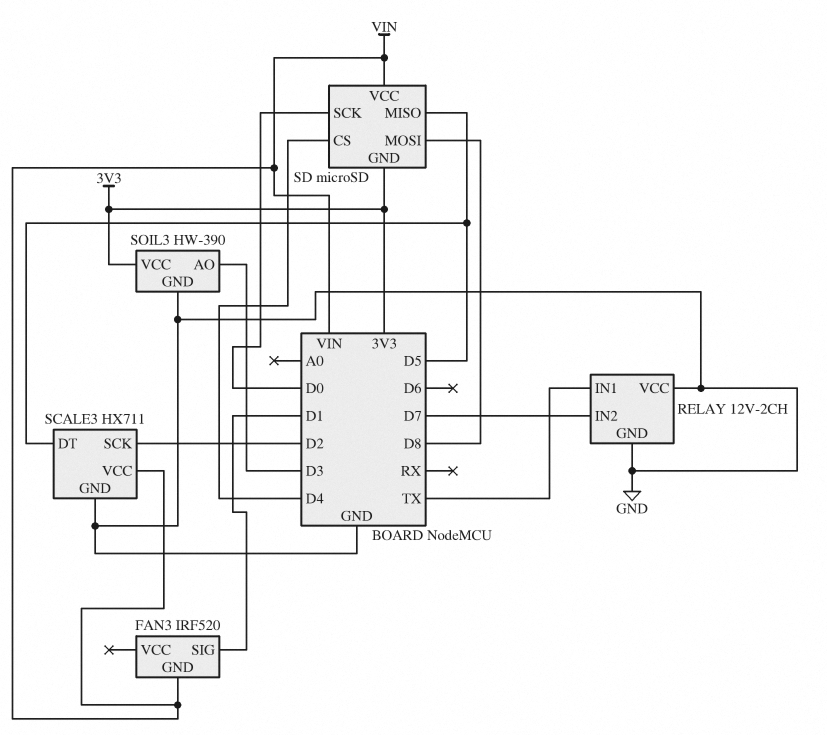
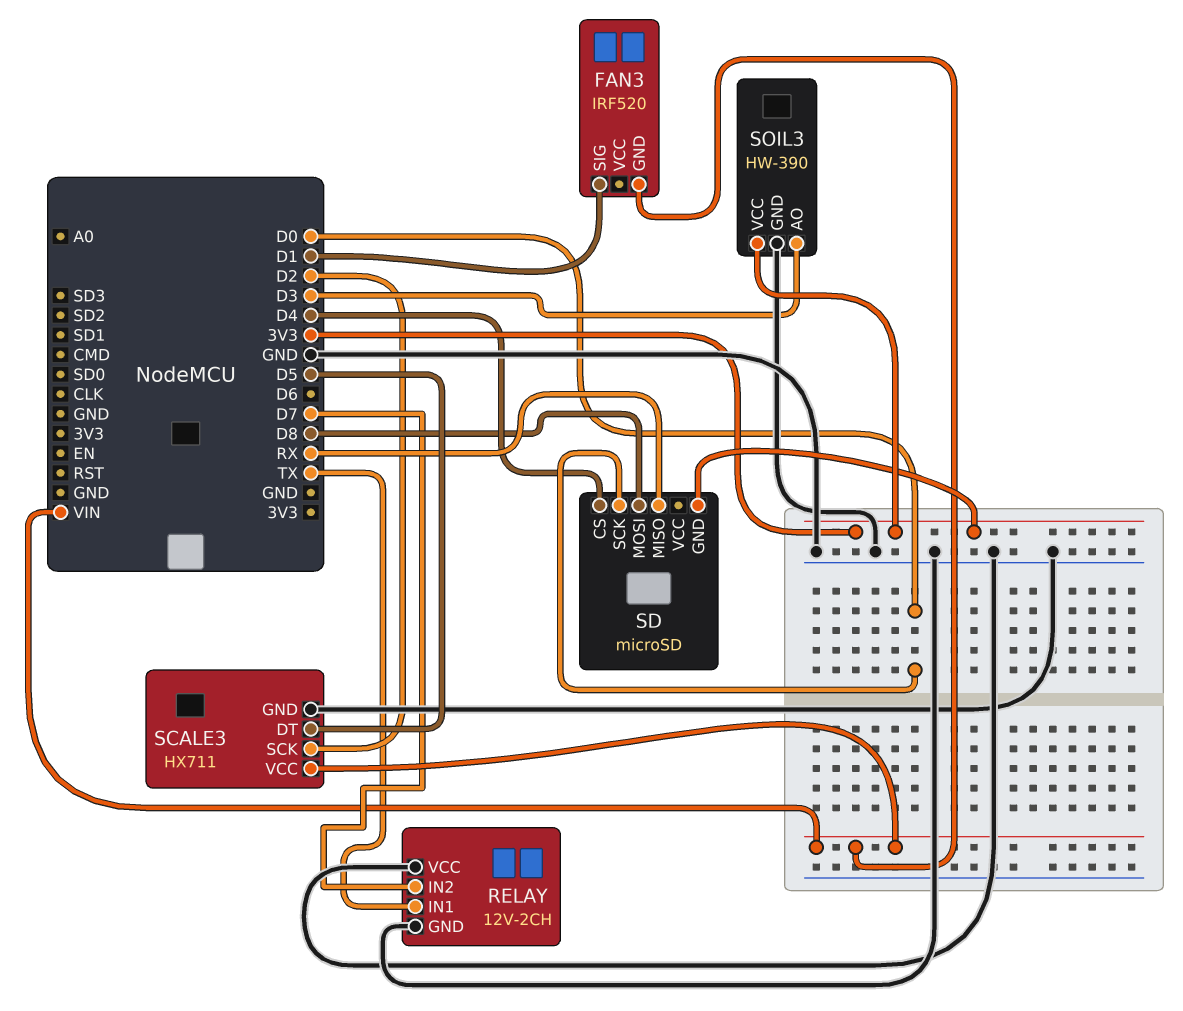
SD pin MISO: D5 -> RX
SD pin VCC: VIN -> none

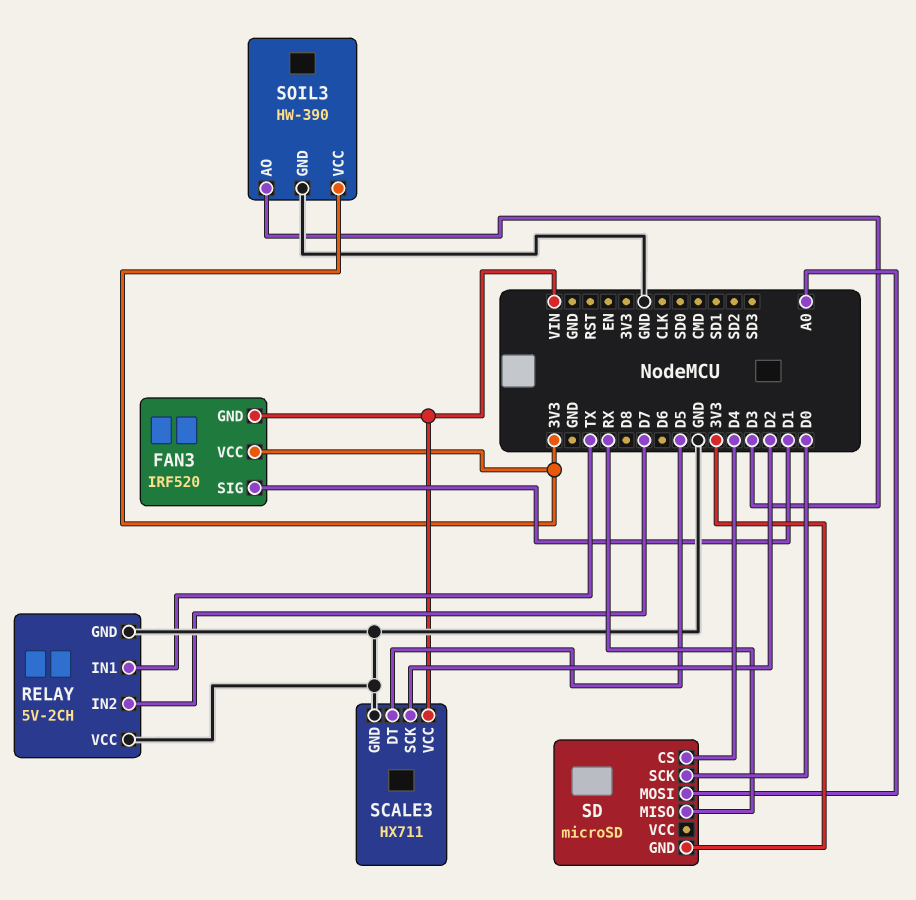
FAN3 pin VCC: none -> 3V3
RELAY: 12V-2CH -> 5V-2CH
SD pin MOSI: D8 -> A0

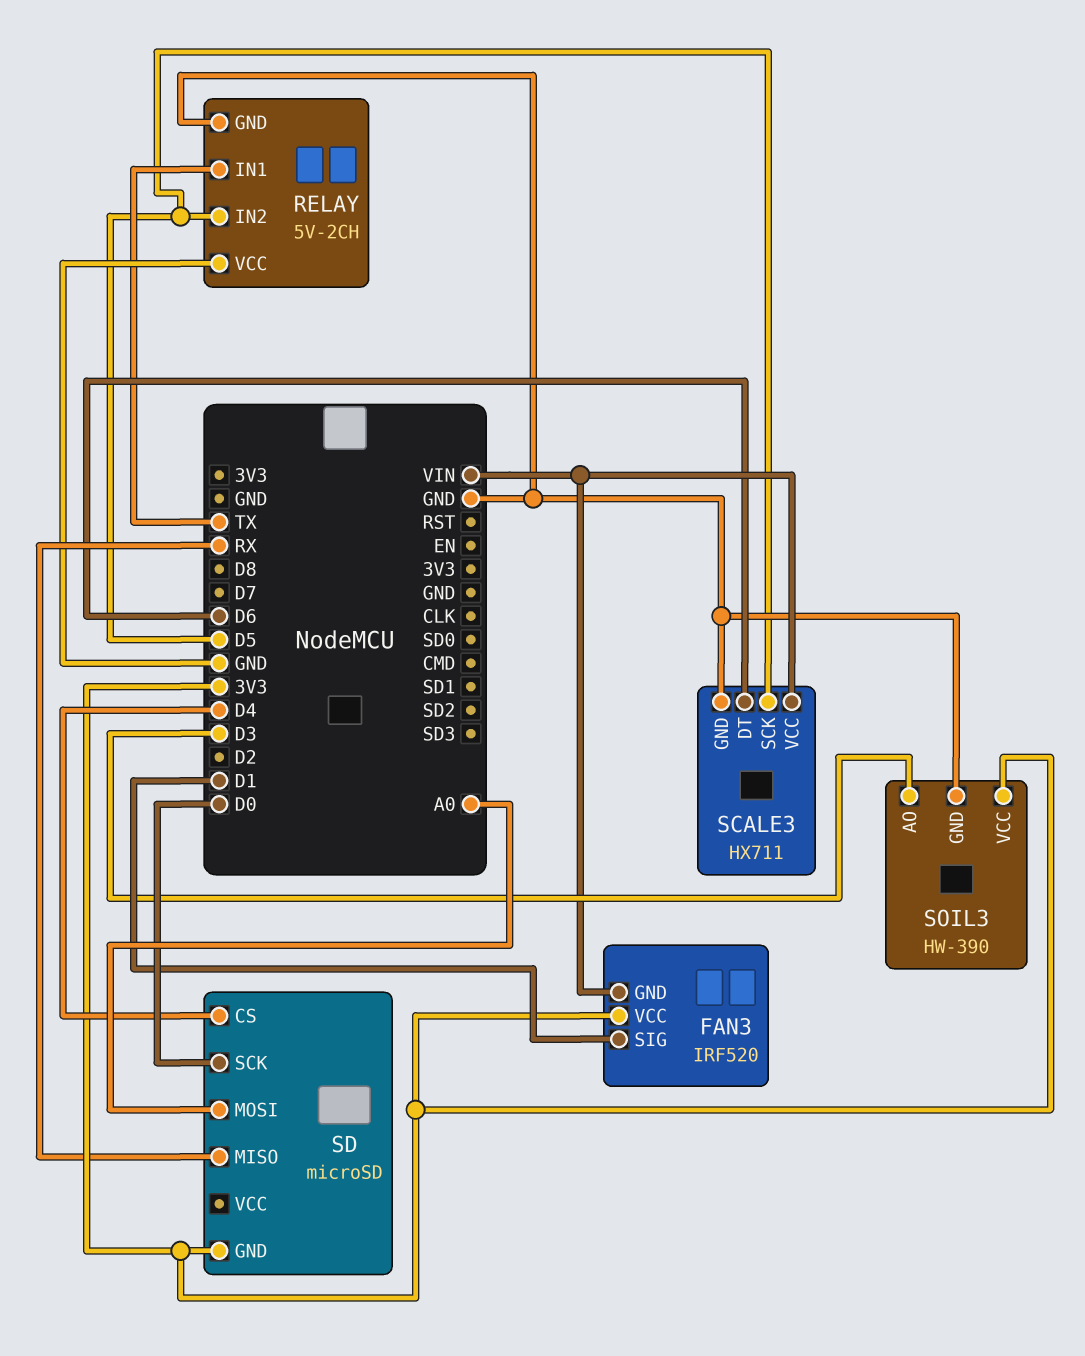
RELAY pin IN2: D7 -> D5
SCALE3 pin DT: D5 -> D6
SCALE3 pin SCK: D2 -> D5

